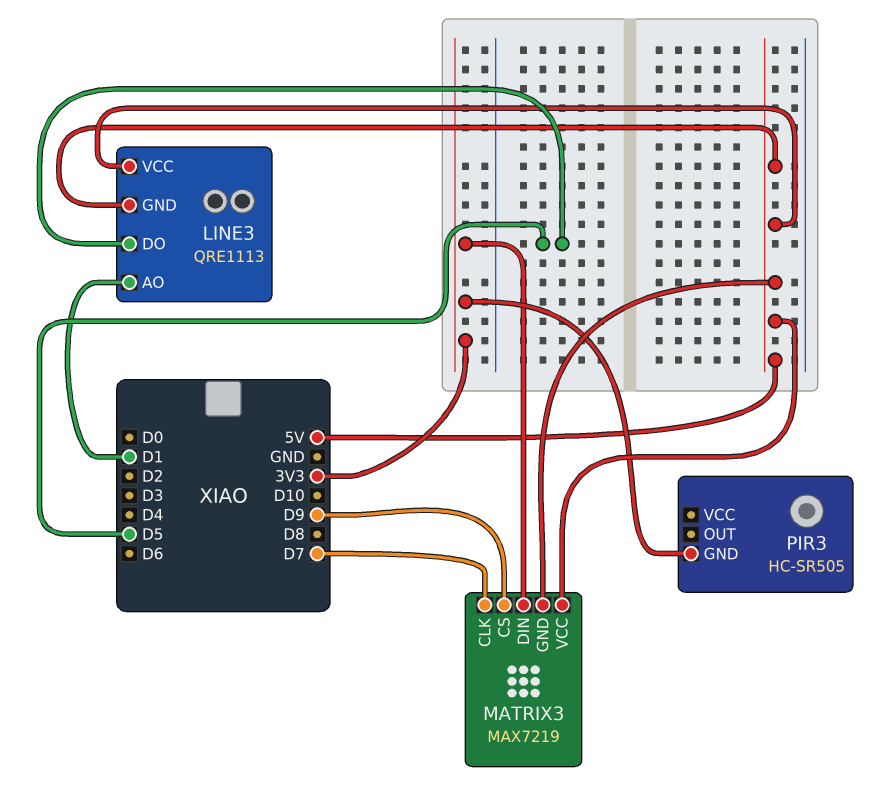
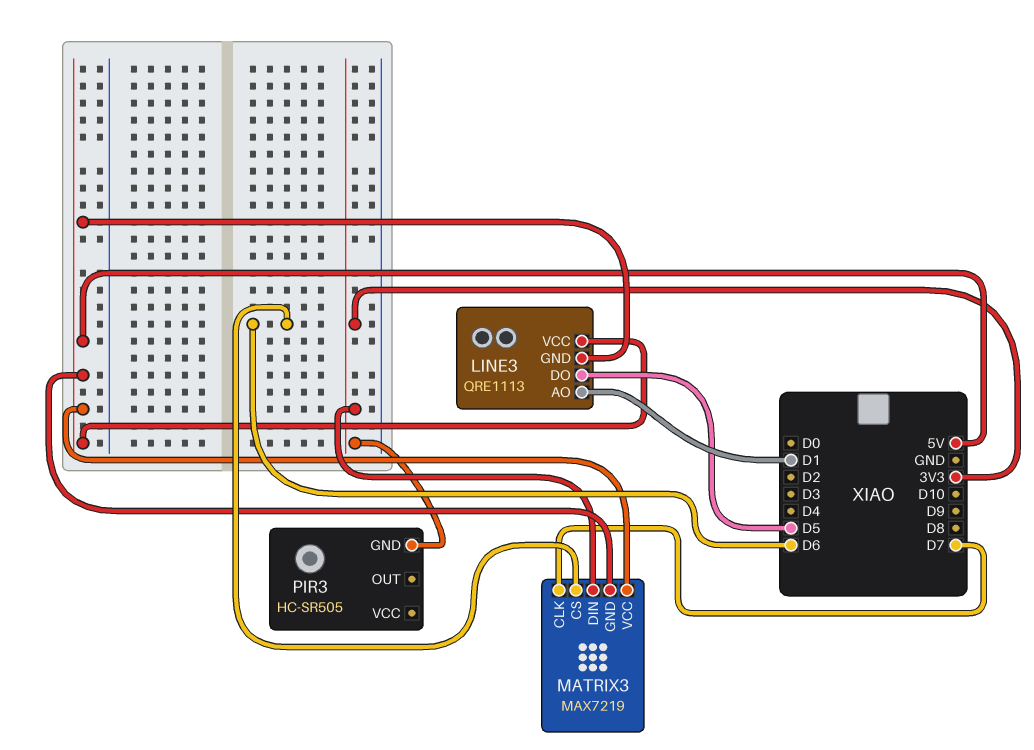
MATRIX3 pin CS: D9 -> D6

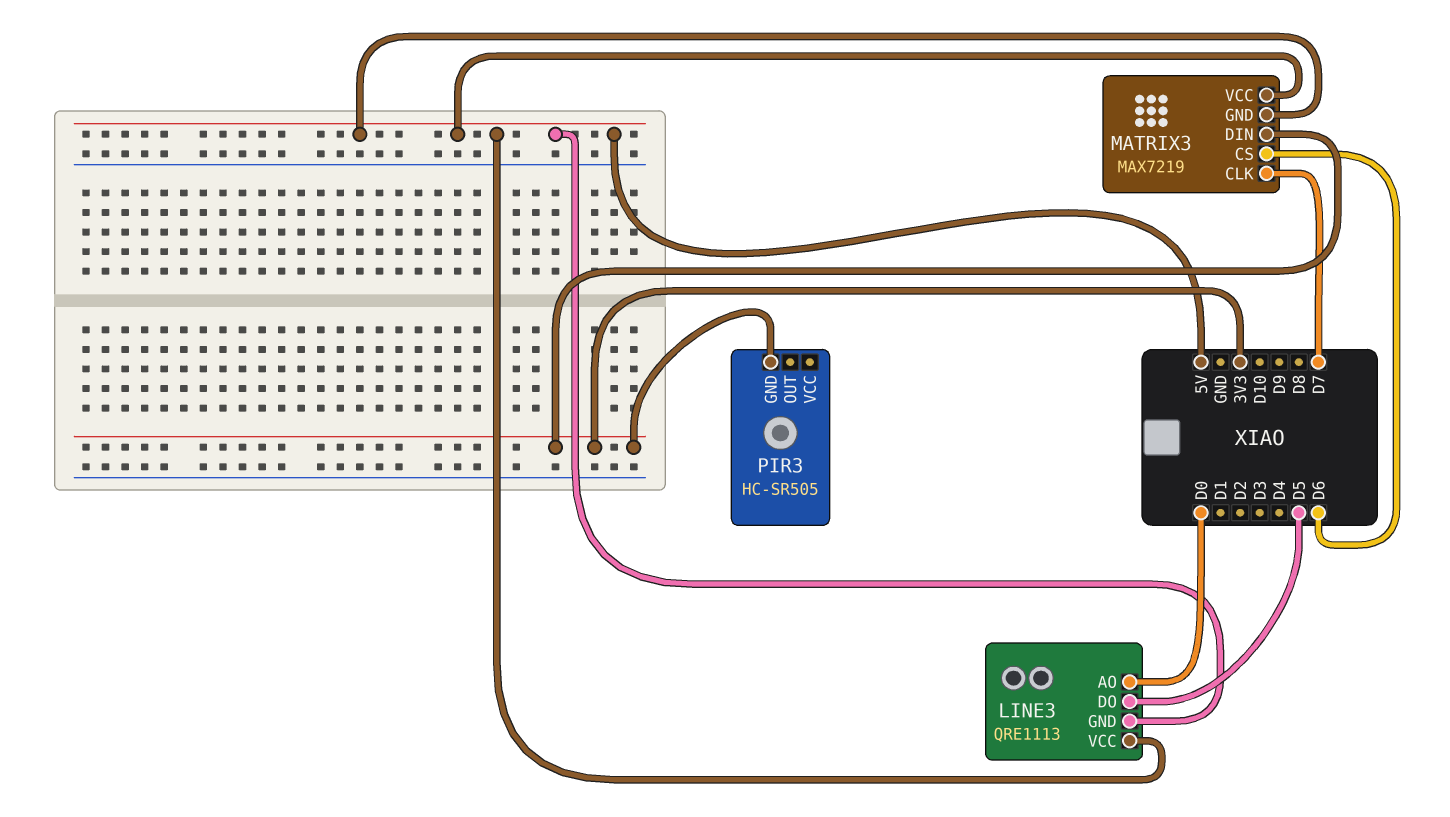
LINE3 pin AO: D1 -> D0

